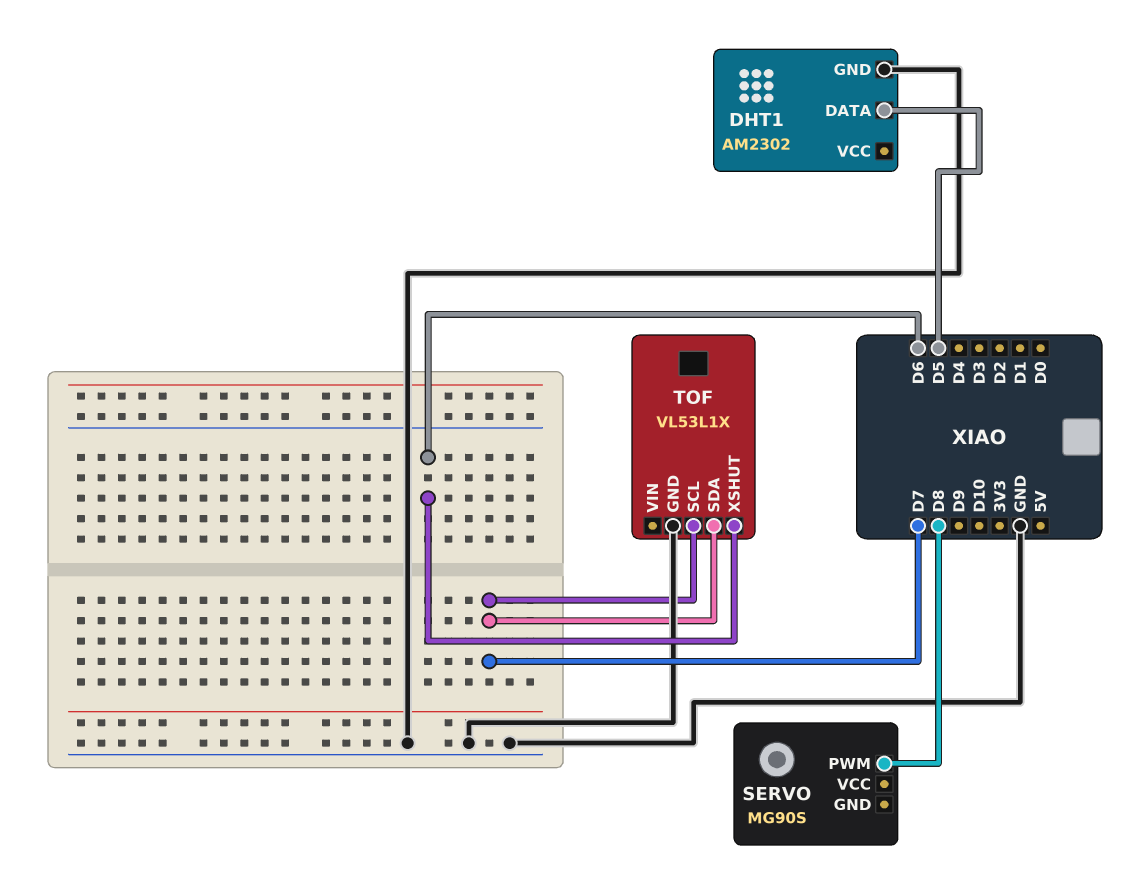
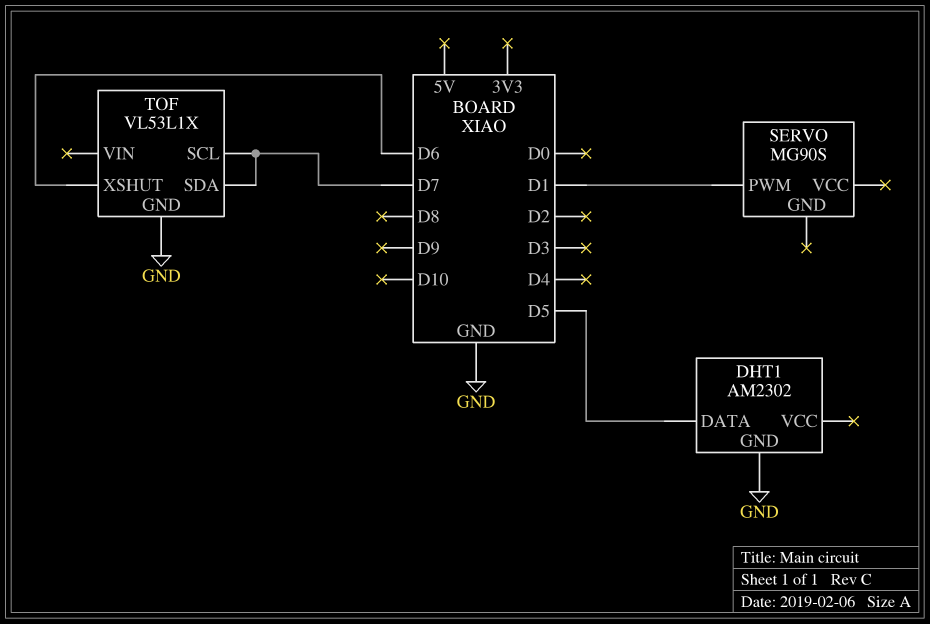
SERVO pin PWM: D8 -> D1

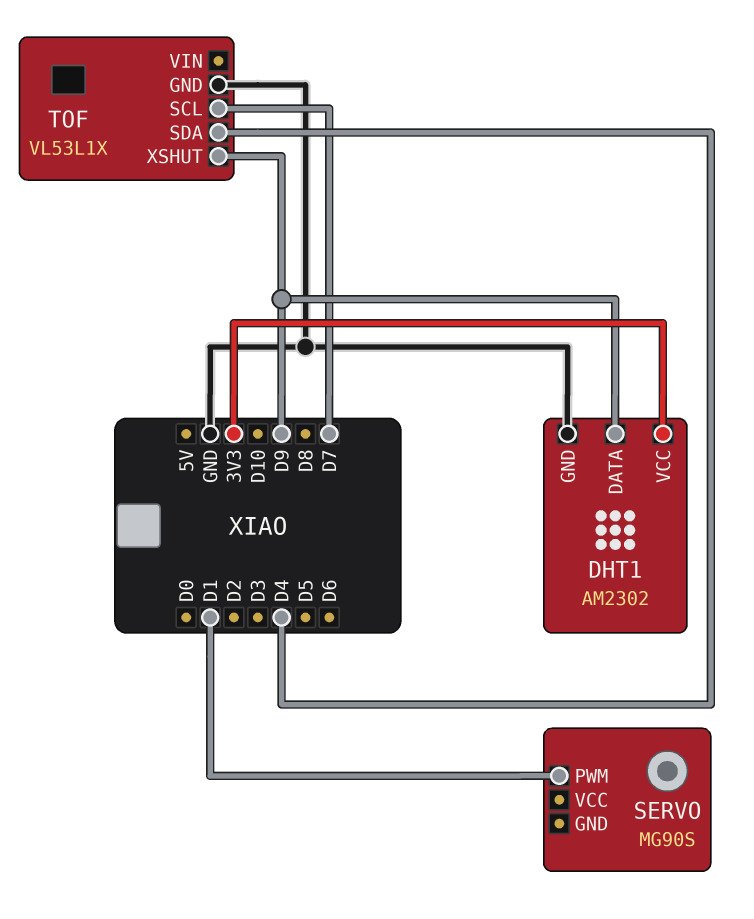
DHT1 pin DATA: D5 -> D9
DHT1 pin VCC: none -> 3V3
TOF pin SDA: D7 -> D4
TOF pin XSHUT: D6 -> D9

